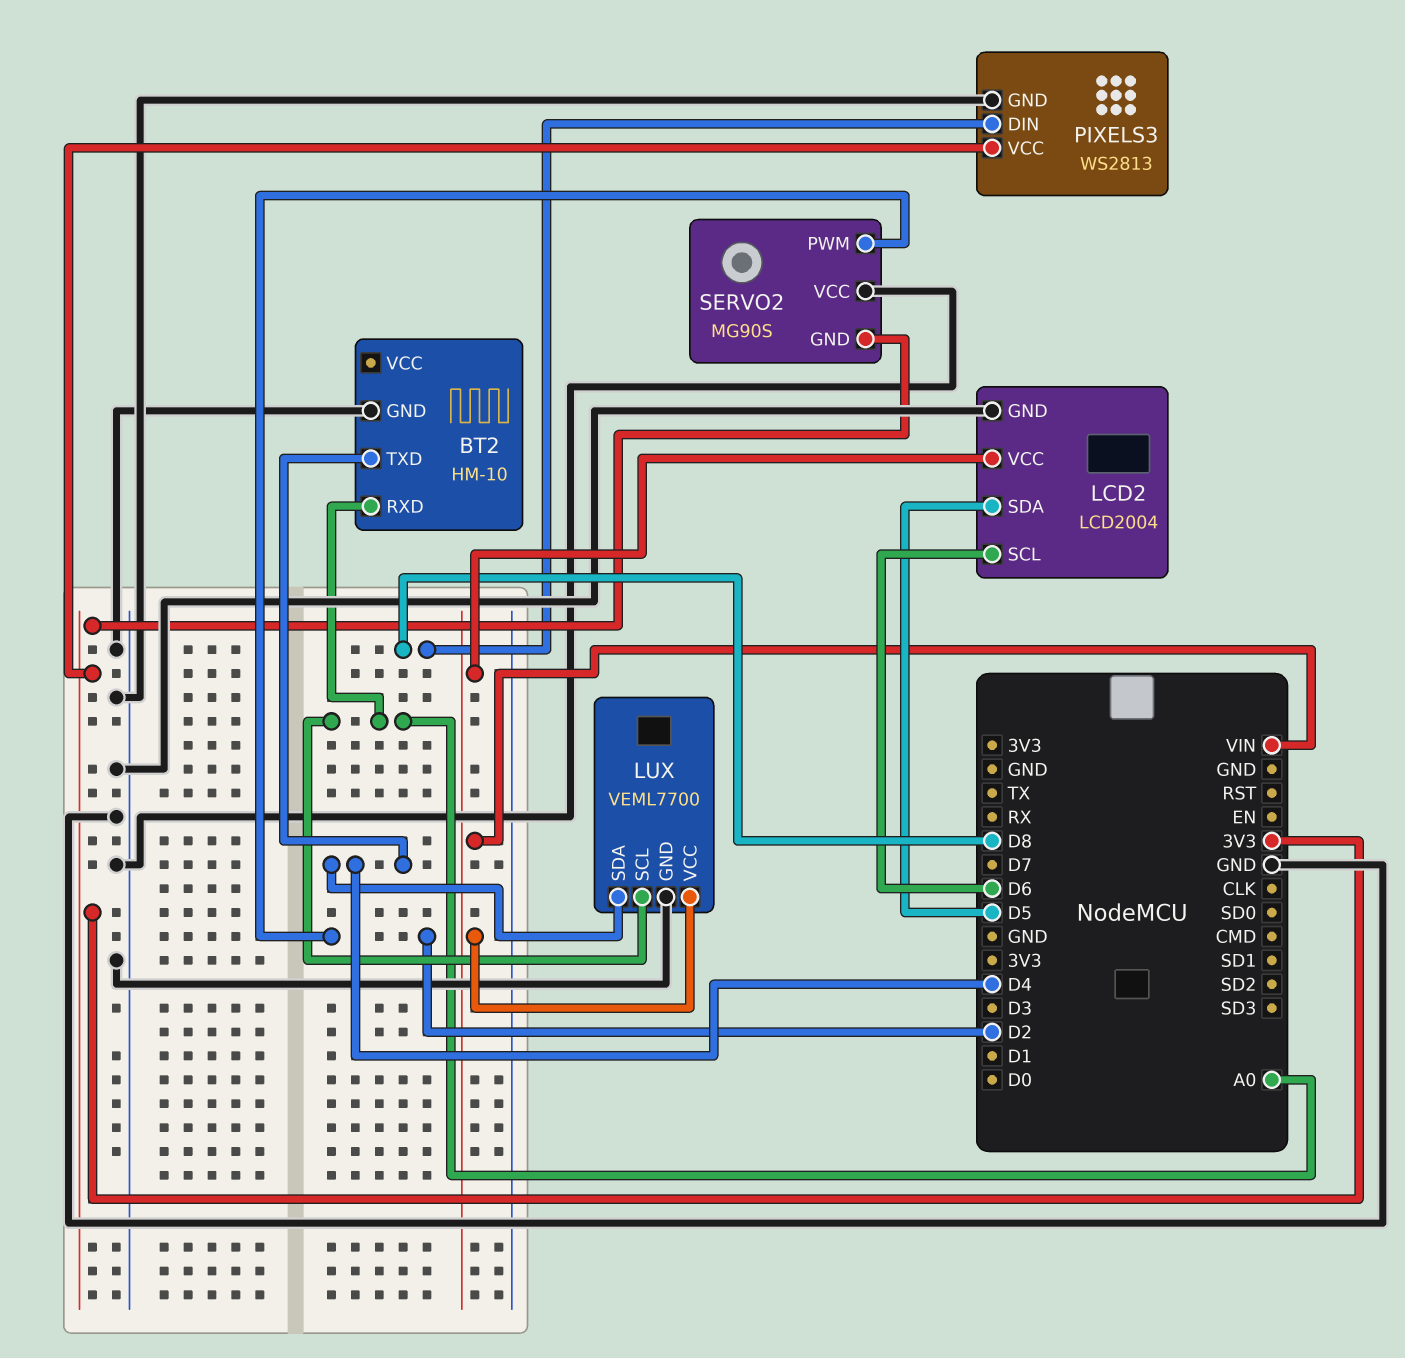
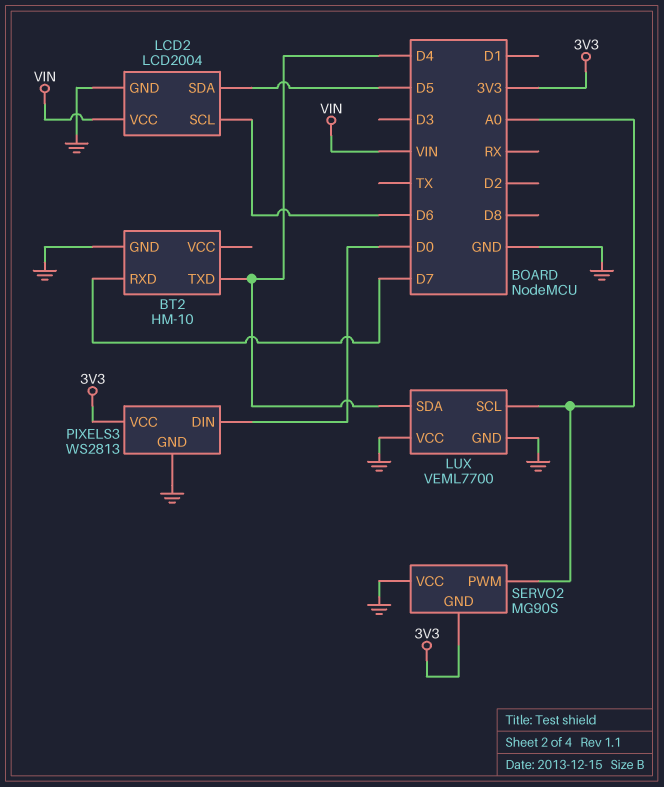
BT2 pin RXD: A0 -> D7
LUX pin VCC: VIN -> GND
PIXELS3 pin DIN: D8 -> D0
SERVO2 pin PWM: D2 -> A0

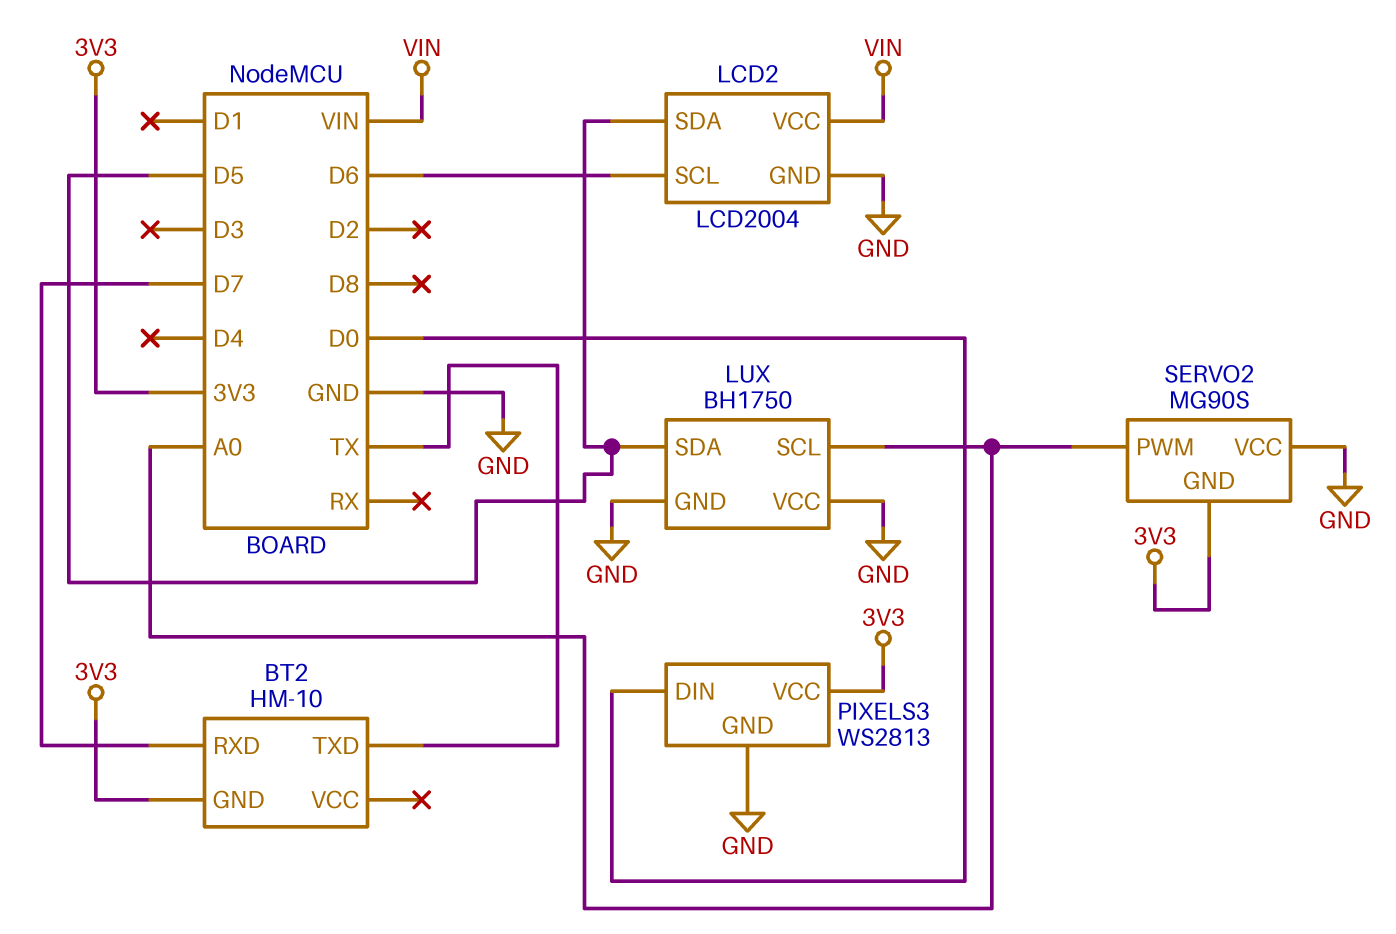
BT2 pin GND: GND -> 3V3
BT2 pin TXD: D4 -> TX
LUX: VEML7700 -> BH1750
LUX pin SDA: D4 -> D5

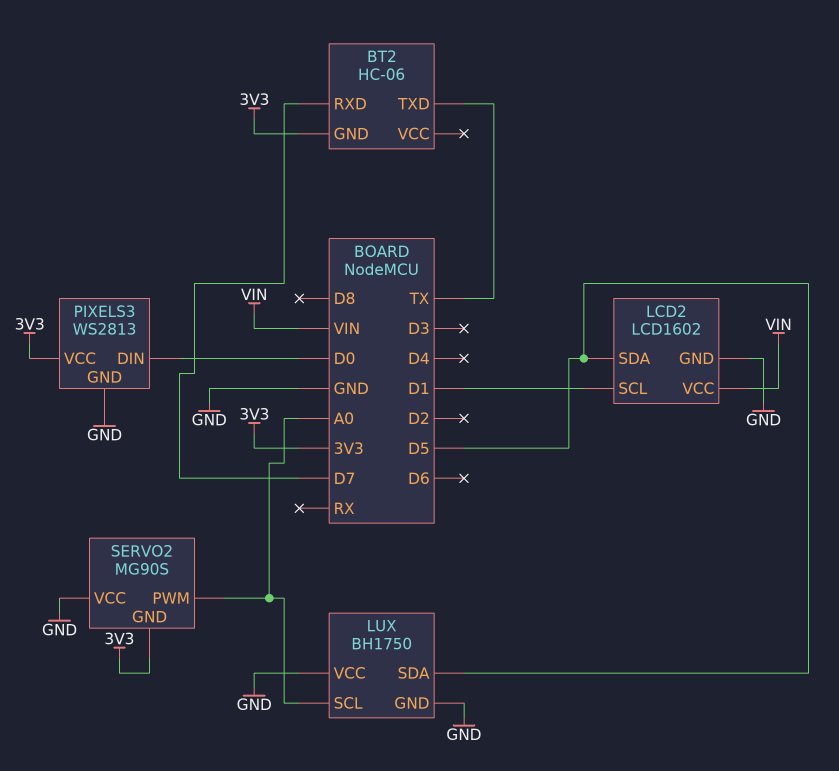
BT2: HM-10 -> HC-06
LCD2: LCD2004 -> LCD1602
LCD2 pin SCL: D6 -> D1

